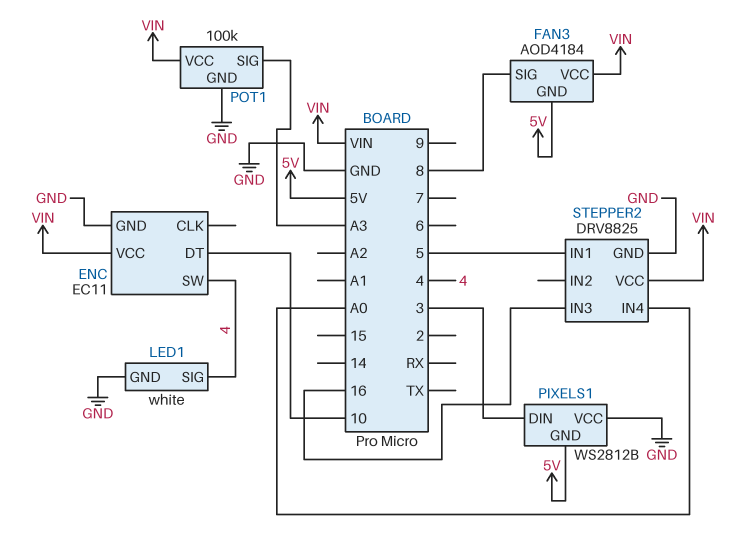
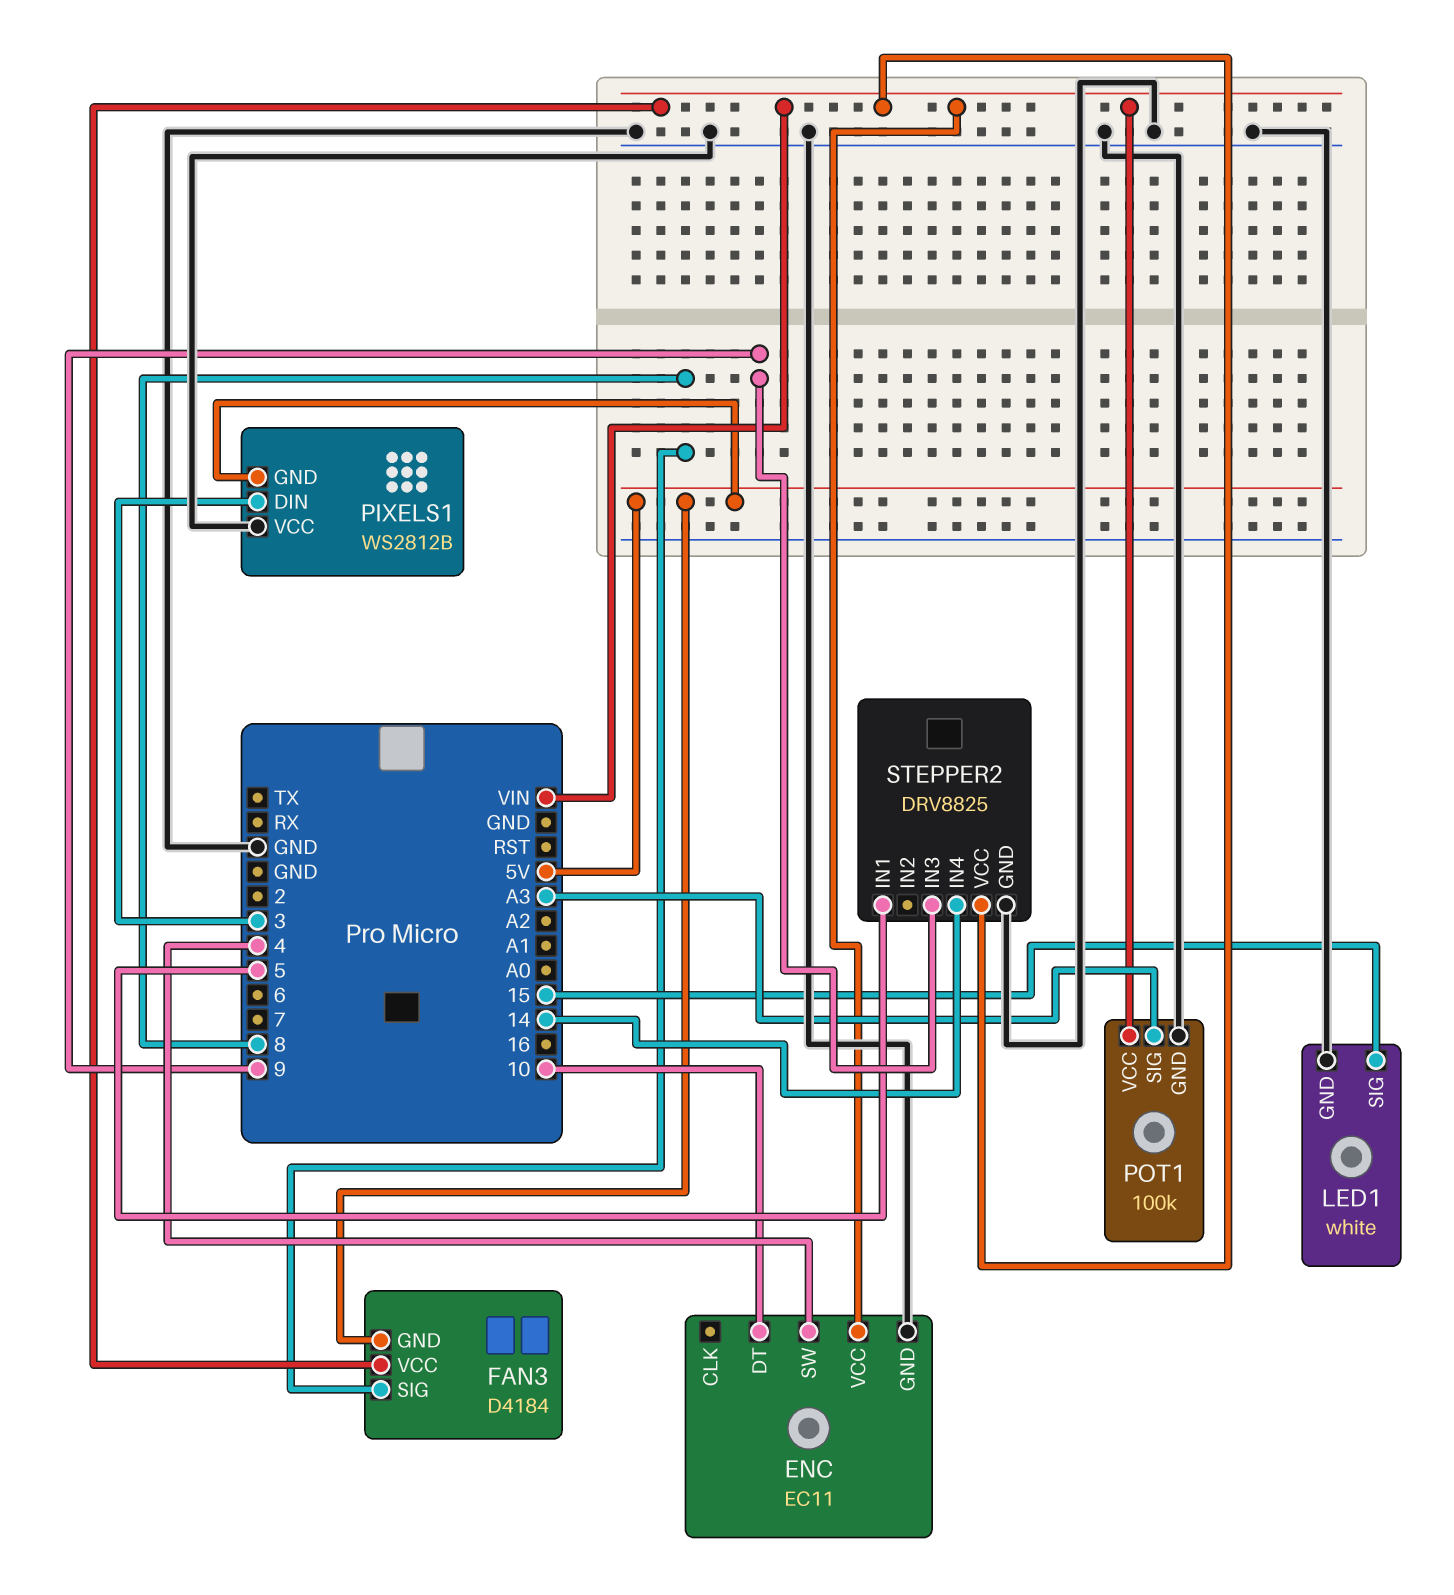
FAN3: AOD4184 -> D4184
LED1 pin SIG: 4 -> 15
STEPPER2 pin IN3: 16 -> 9
STEPPER2 pin IN4: A0 -> 14

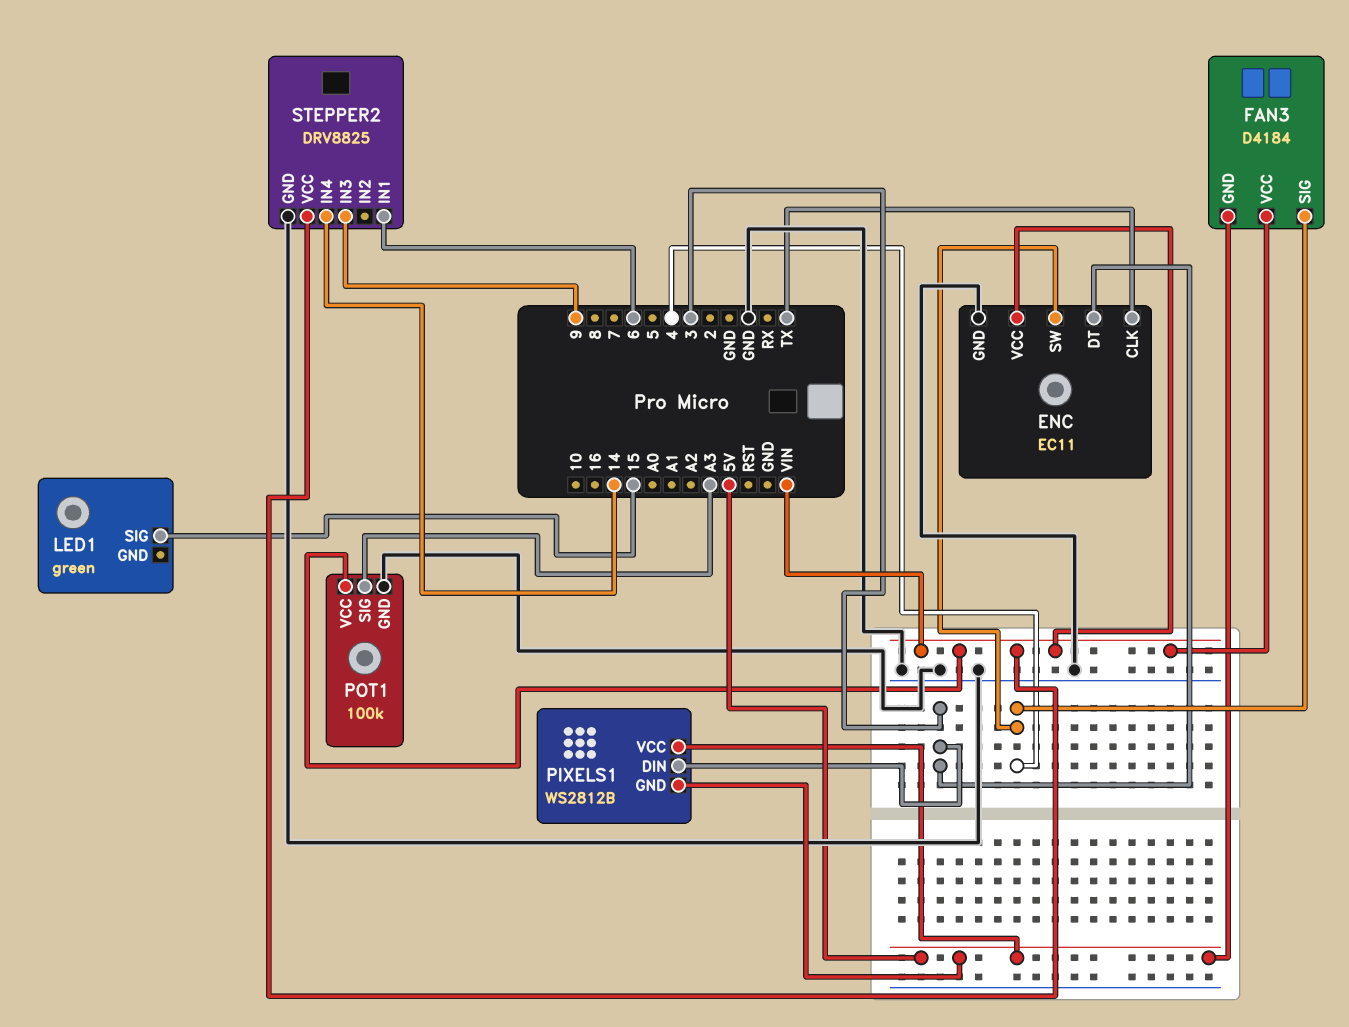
ENC pin CLK: none -> TX
ENC pin DT: 10 -> 3
FAN3 pin SIG: 8 -> 4
LED1: white -> green
LED1 pin GND: GND -> none
PIXELS1 pin VCC: GND -> 5V
STEPPER2 pin IN1: 5 -> 6

